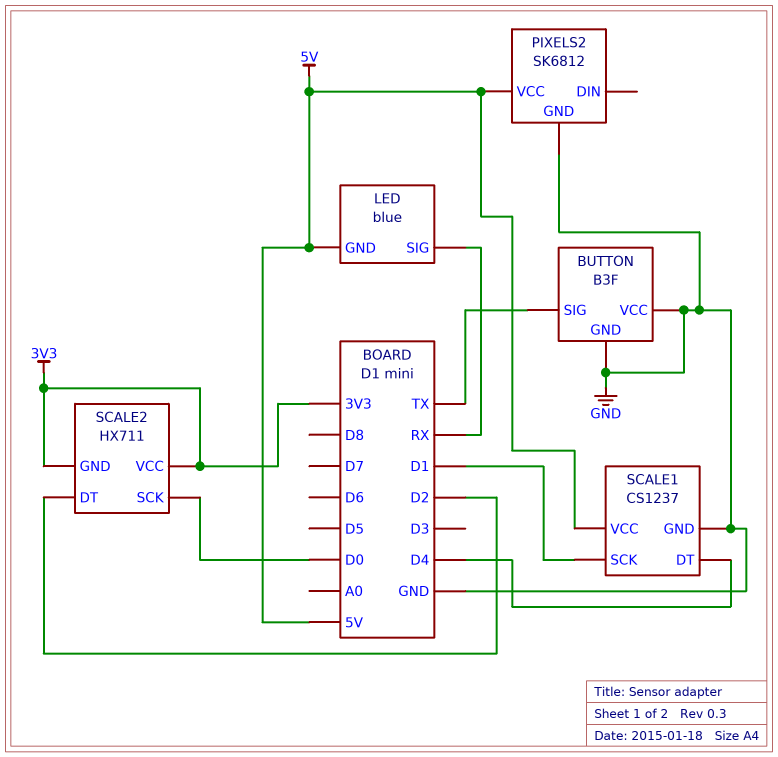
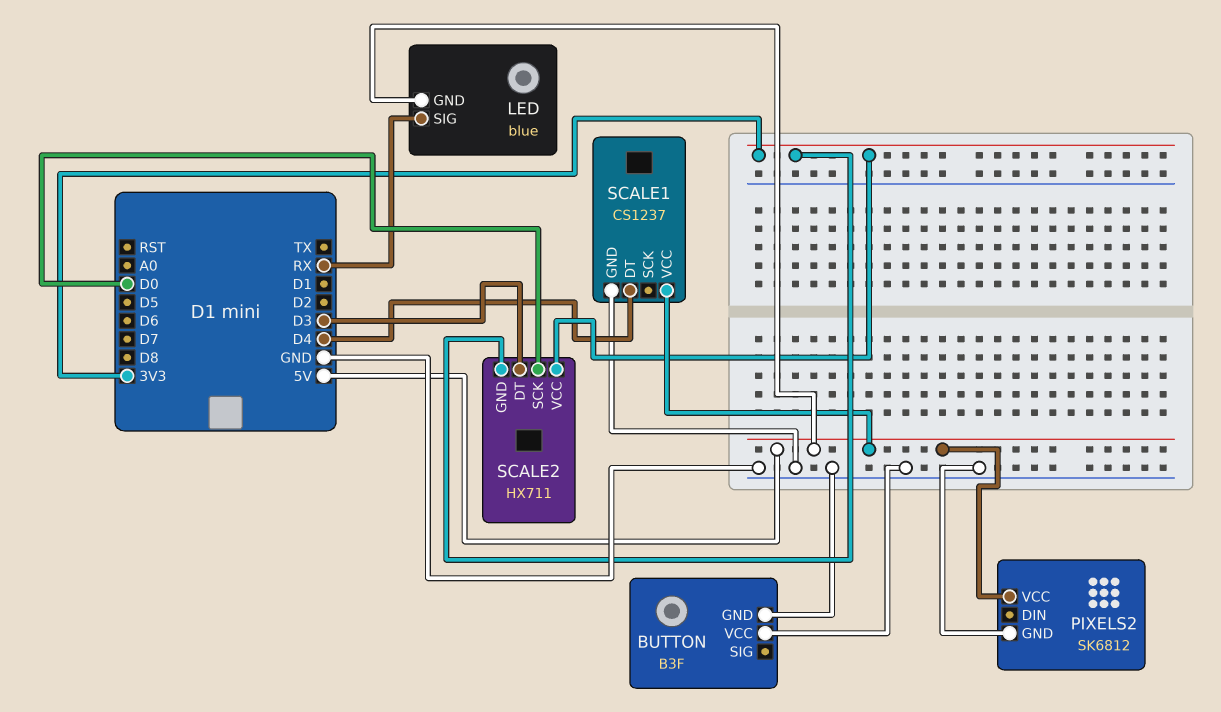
BUTTON pin SIG: TX -> none
SCALE1 pin SCK: D1 -> none
SCALE2 pin DT: D2 -> D3

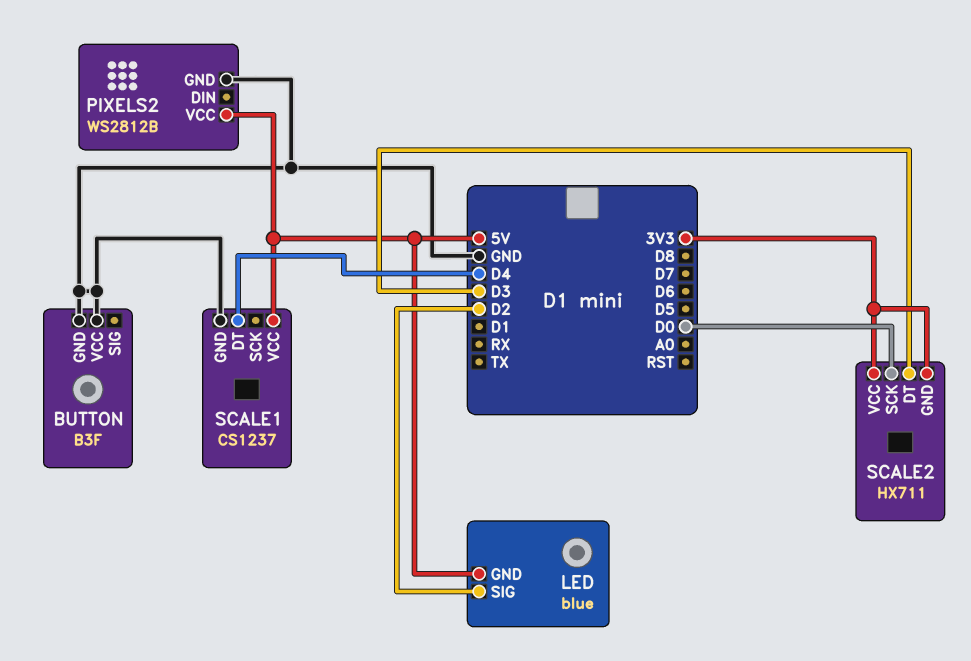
LED pin SIG: RX -> D2
PIXELS2: SK6812 -> WS2812B

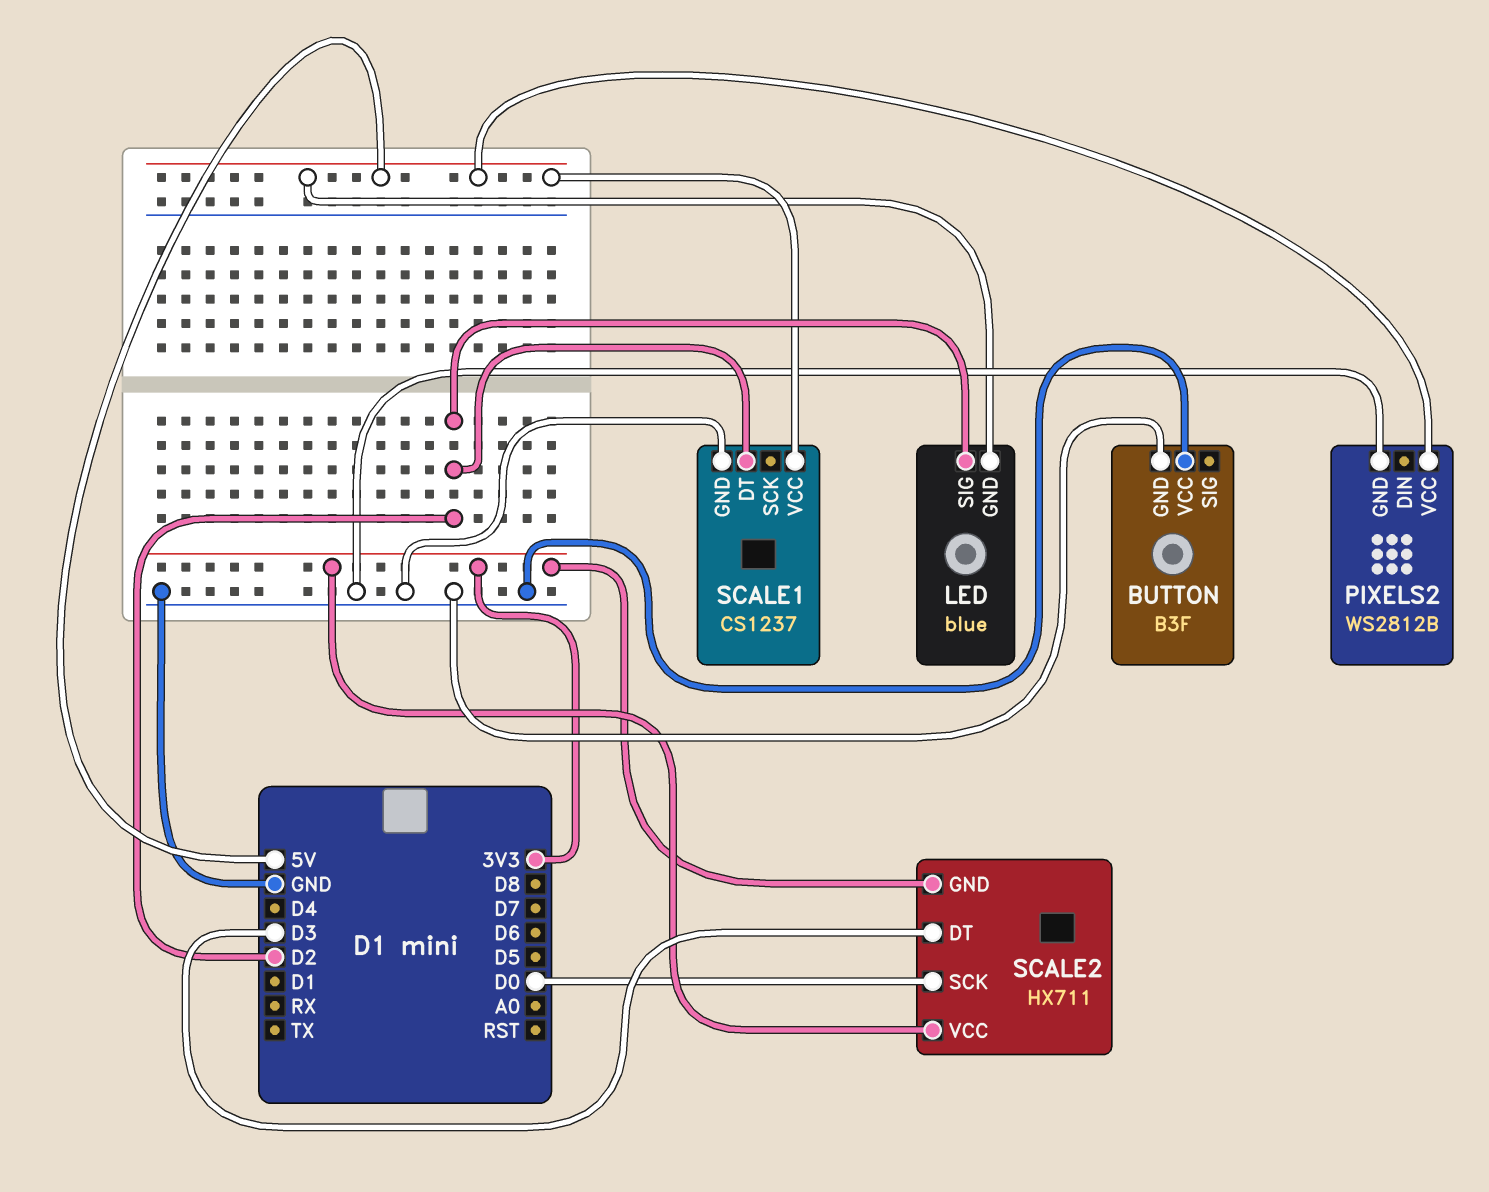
SCALE1 pin DT: D4 -> D2

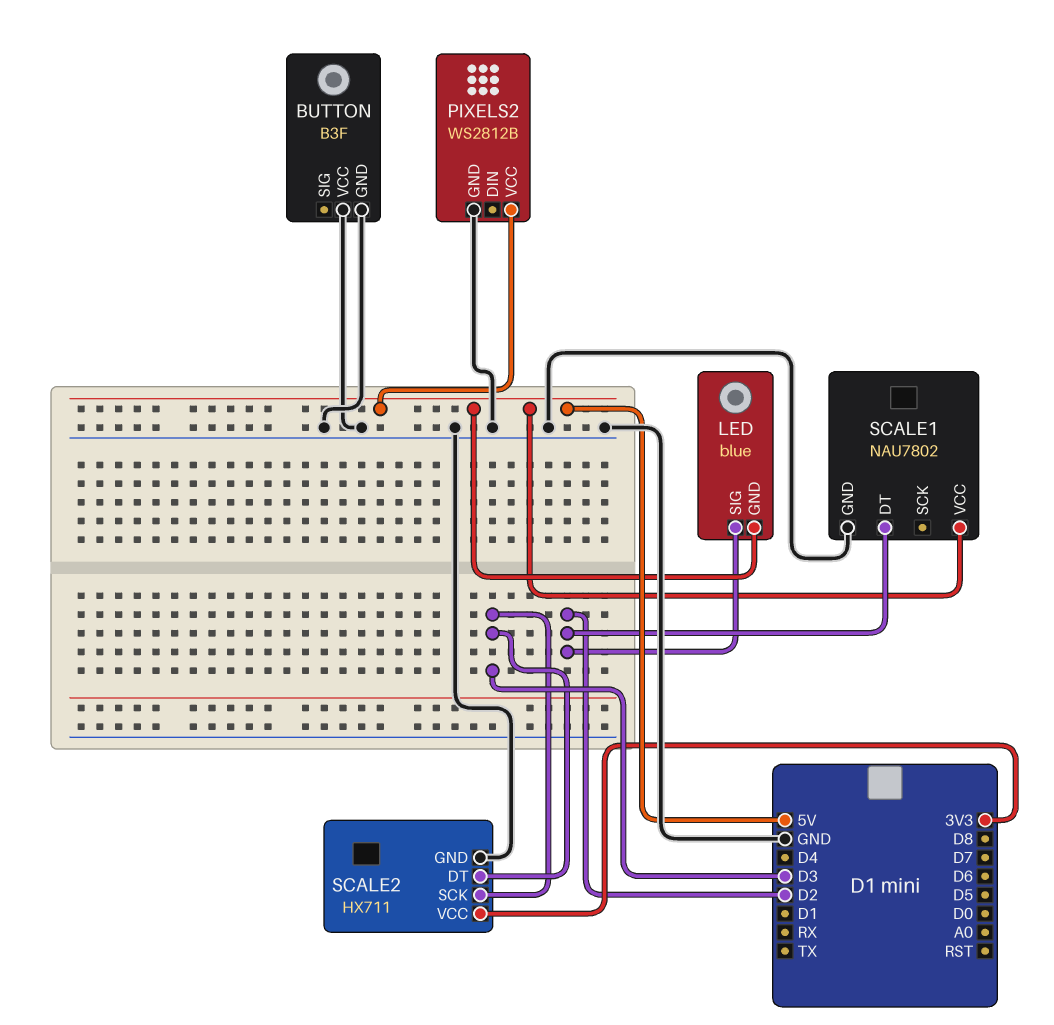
SCALE1: CS1237 -> NAU7802
SCALE2 pin GND: 3V3 -> GND
SCALE2 pin SCK: D0 -> D3

